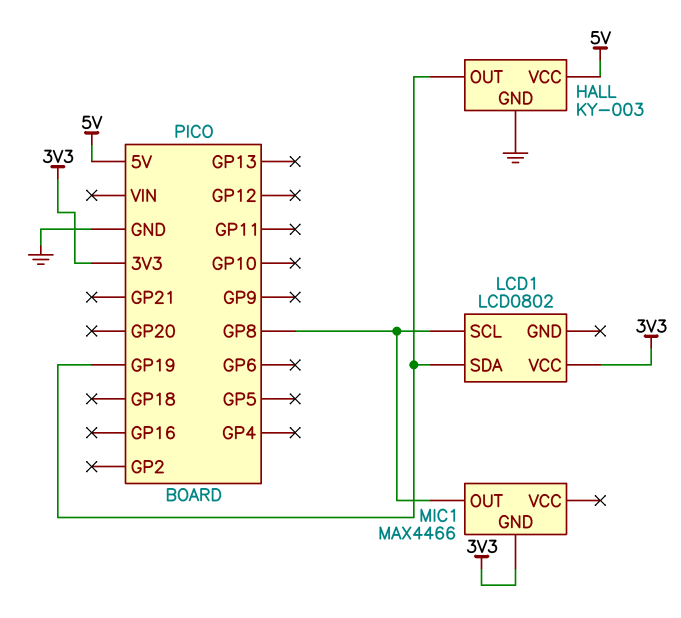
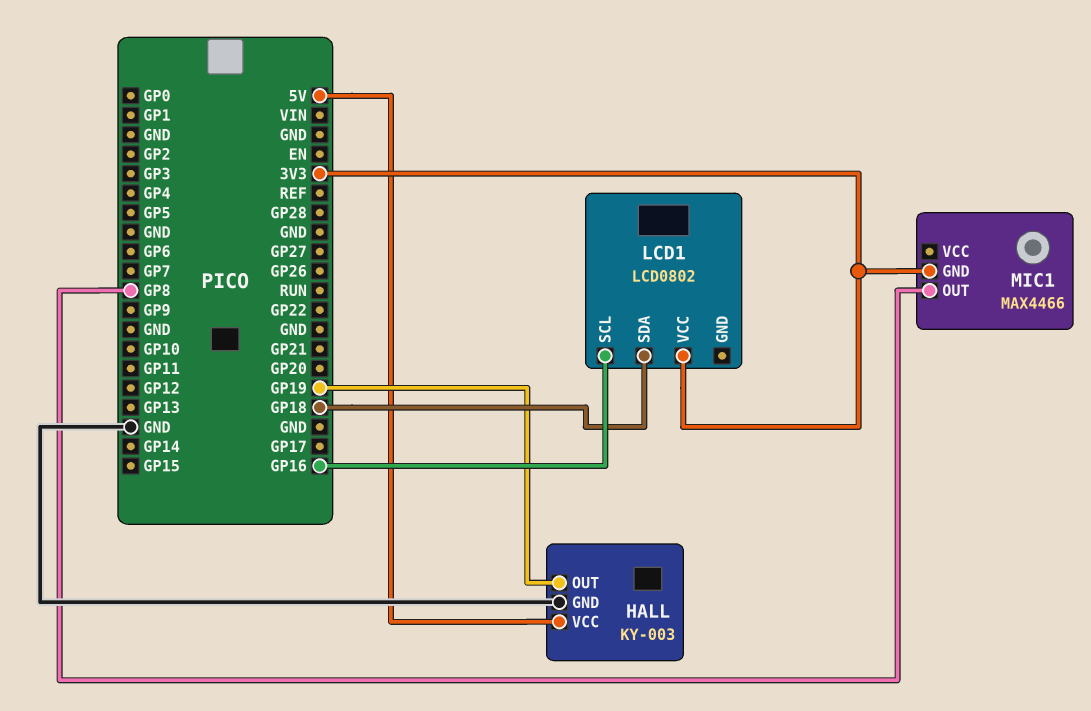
LCD1 pin SCL: GP8 -> GP16
LCD1 pin SDA: GP19 -> GP18

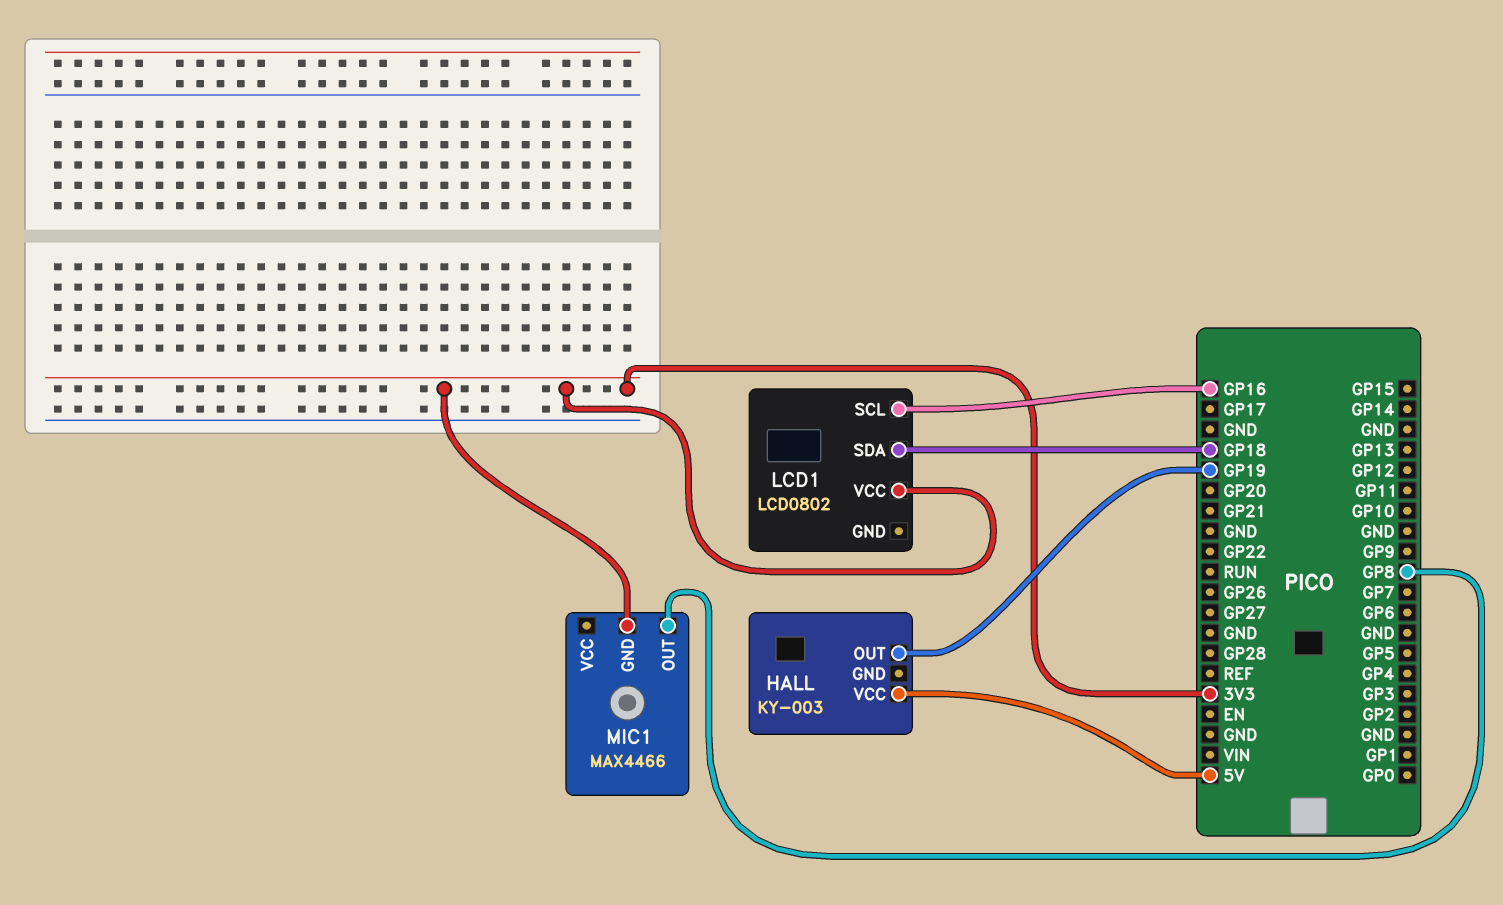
HALL pin GND: GND -> none

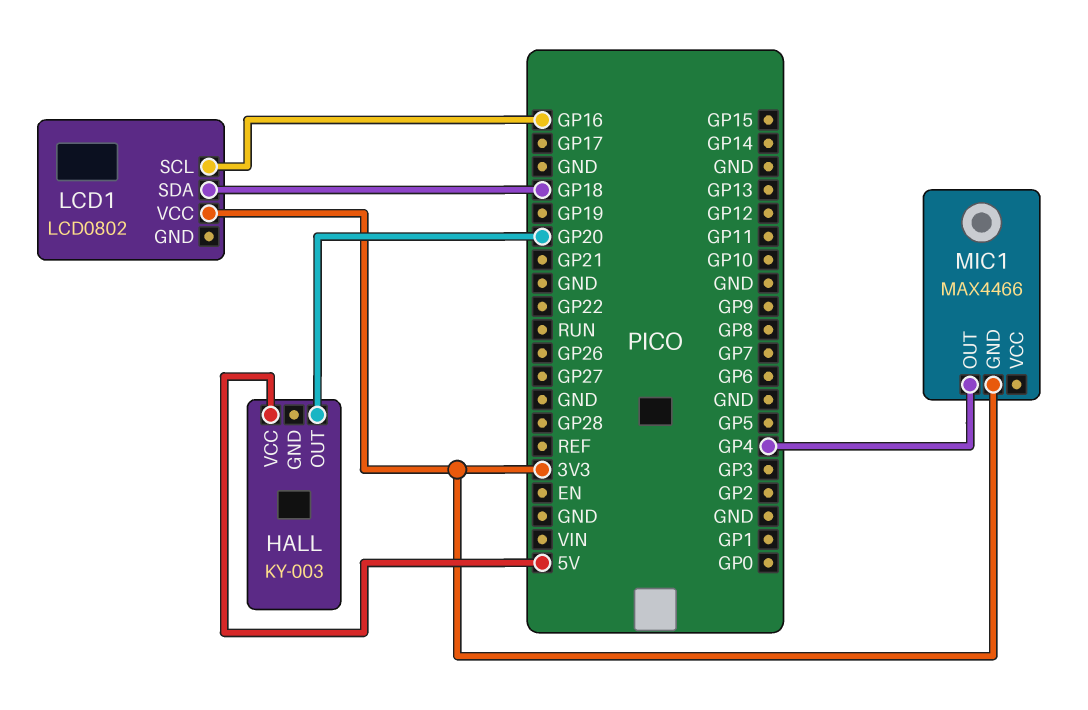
HALL pin OUT: GP19 -> GP20
MIC1 pin OUT: GP8 -> GP4

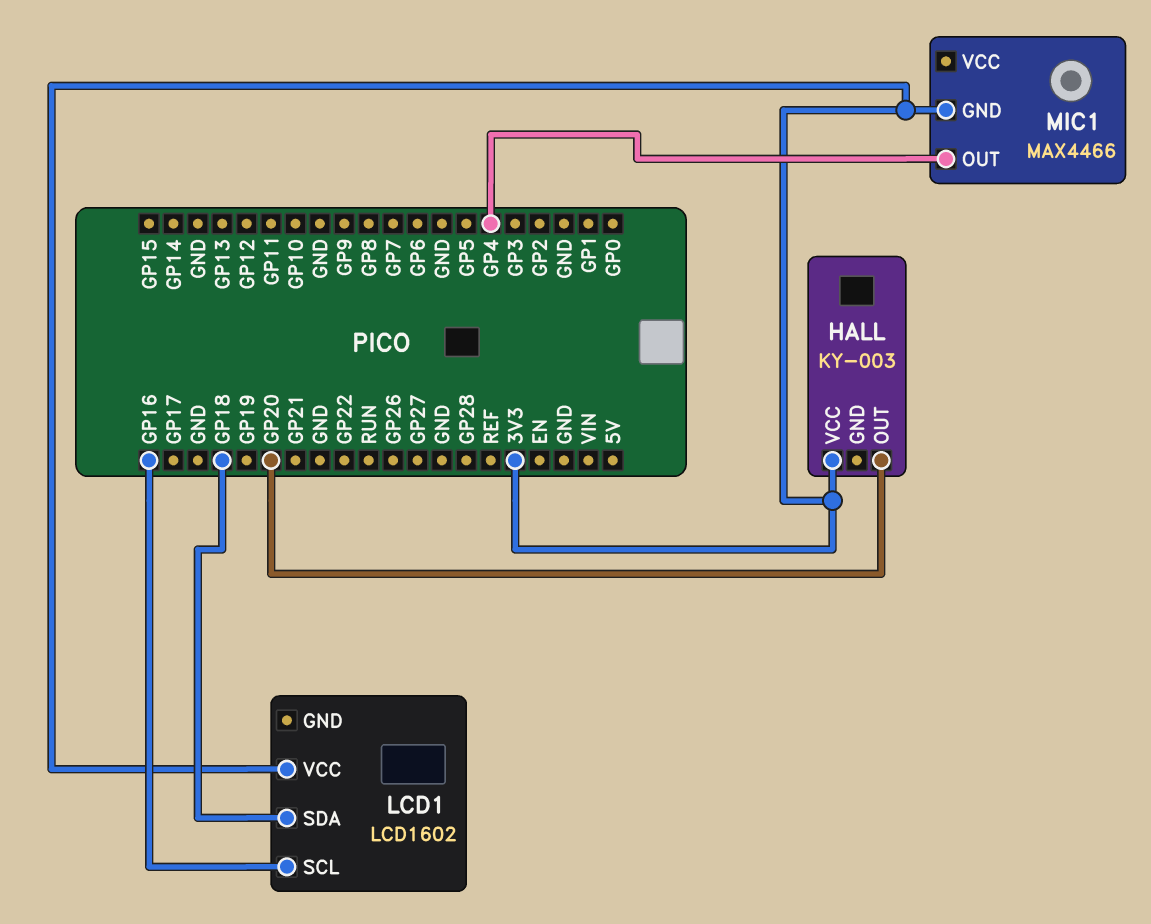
HALL pin VCC: 5V -> 3V3
LCD1: LCD0802 -> LCD1602

